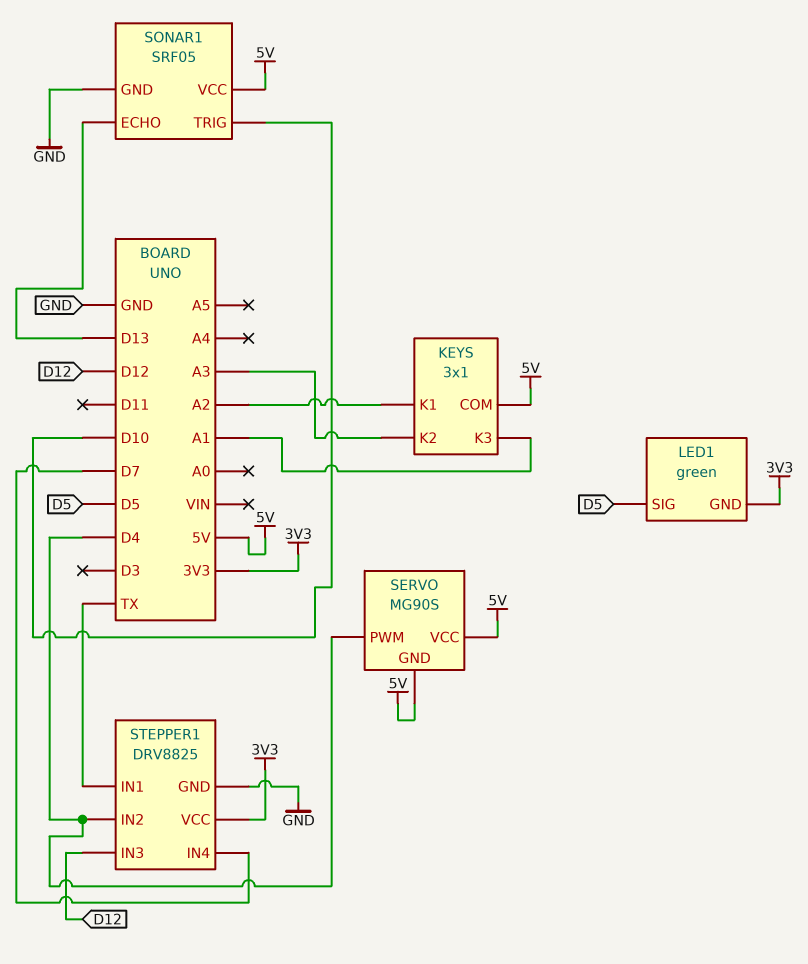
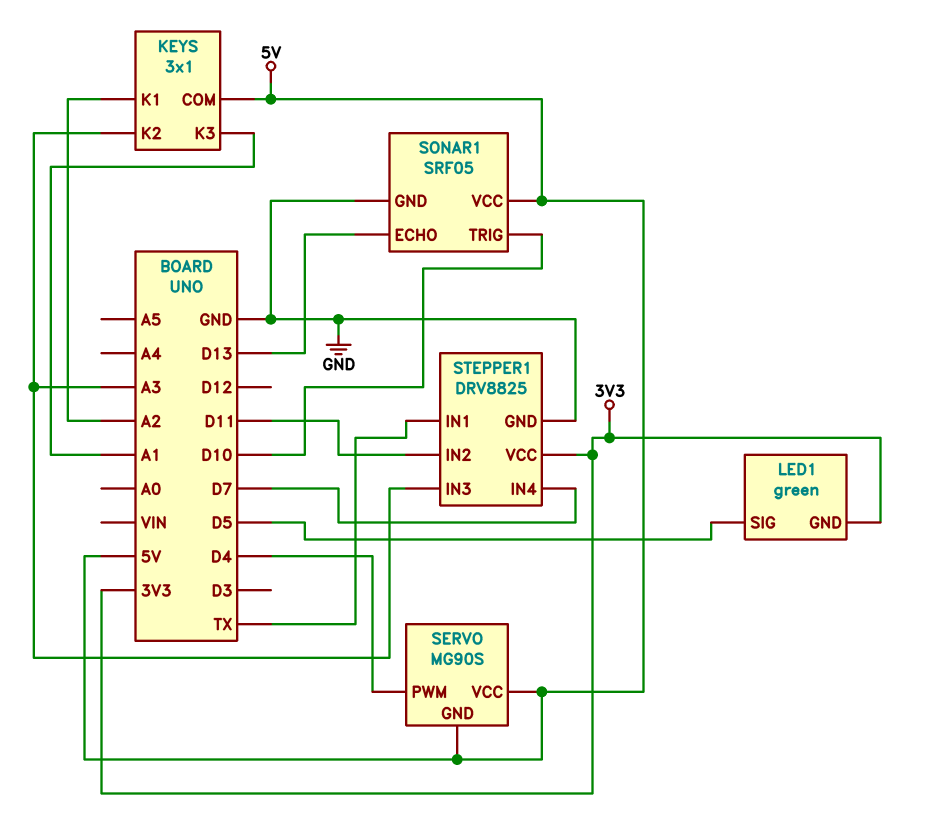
STEPPER1 pin IN2: D4 -> D11
STEPPER1 pin IN3: D12 -> A3

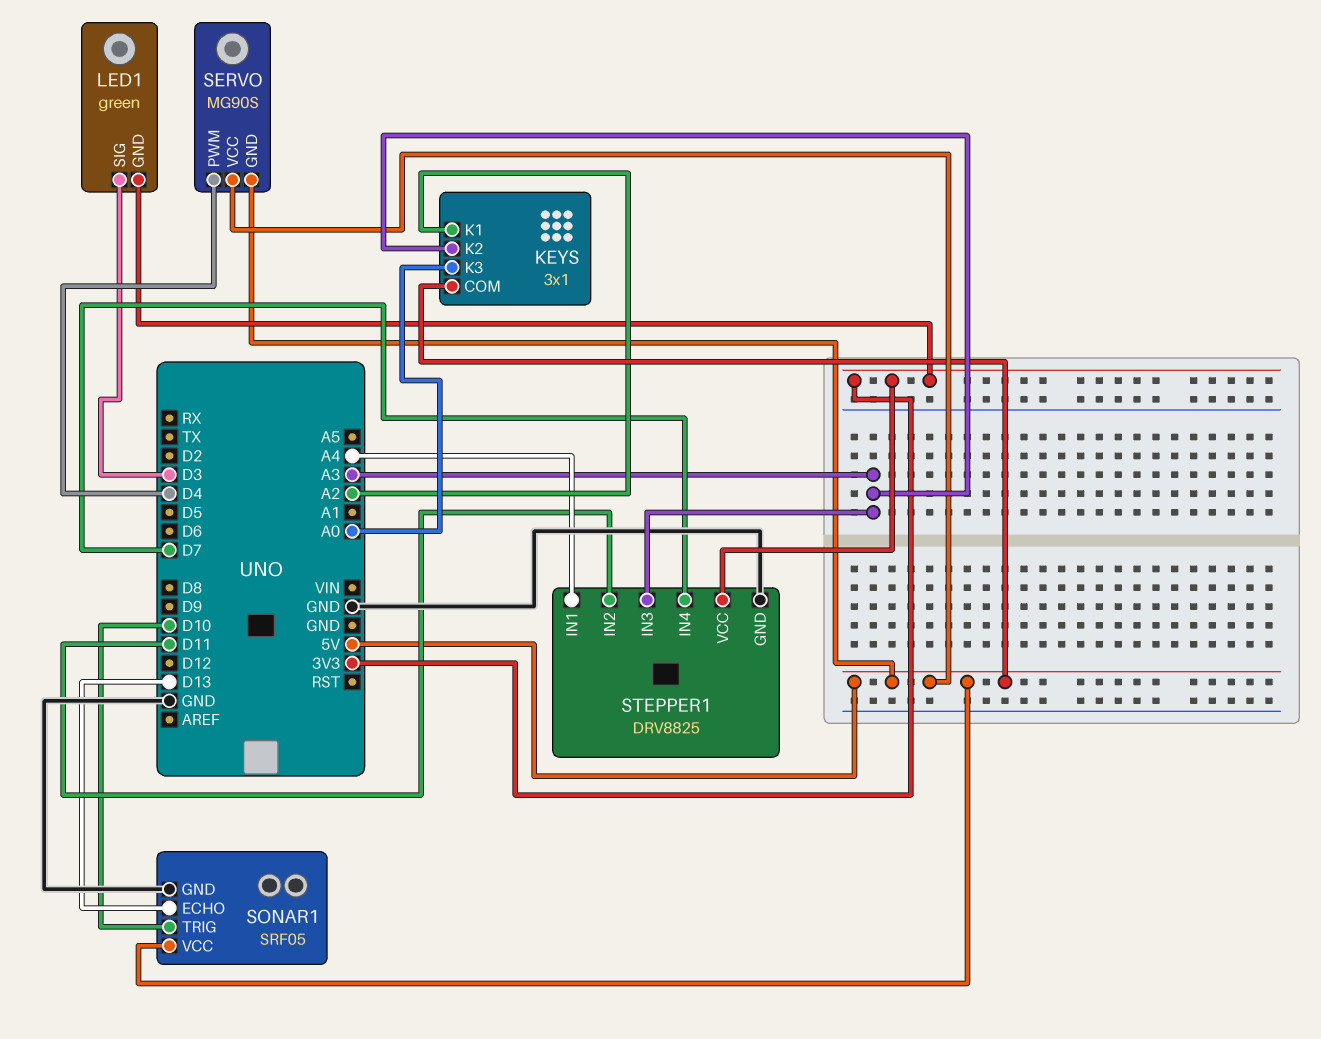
KEYS pin K3: A1 -> A0
LED1 pin SIG: D5 -> D3
STEPPER1 pin IN1: TX -> A4

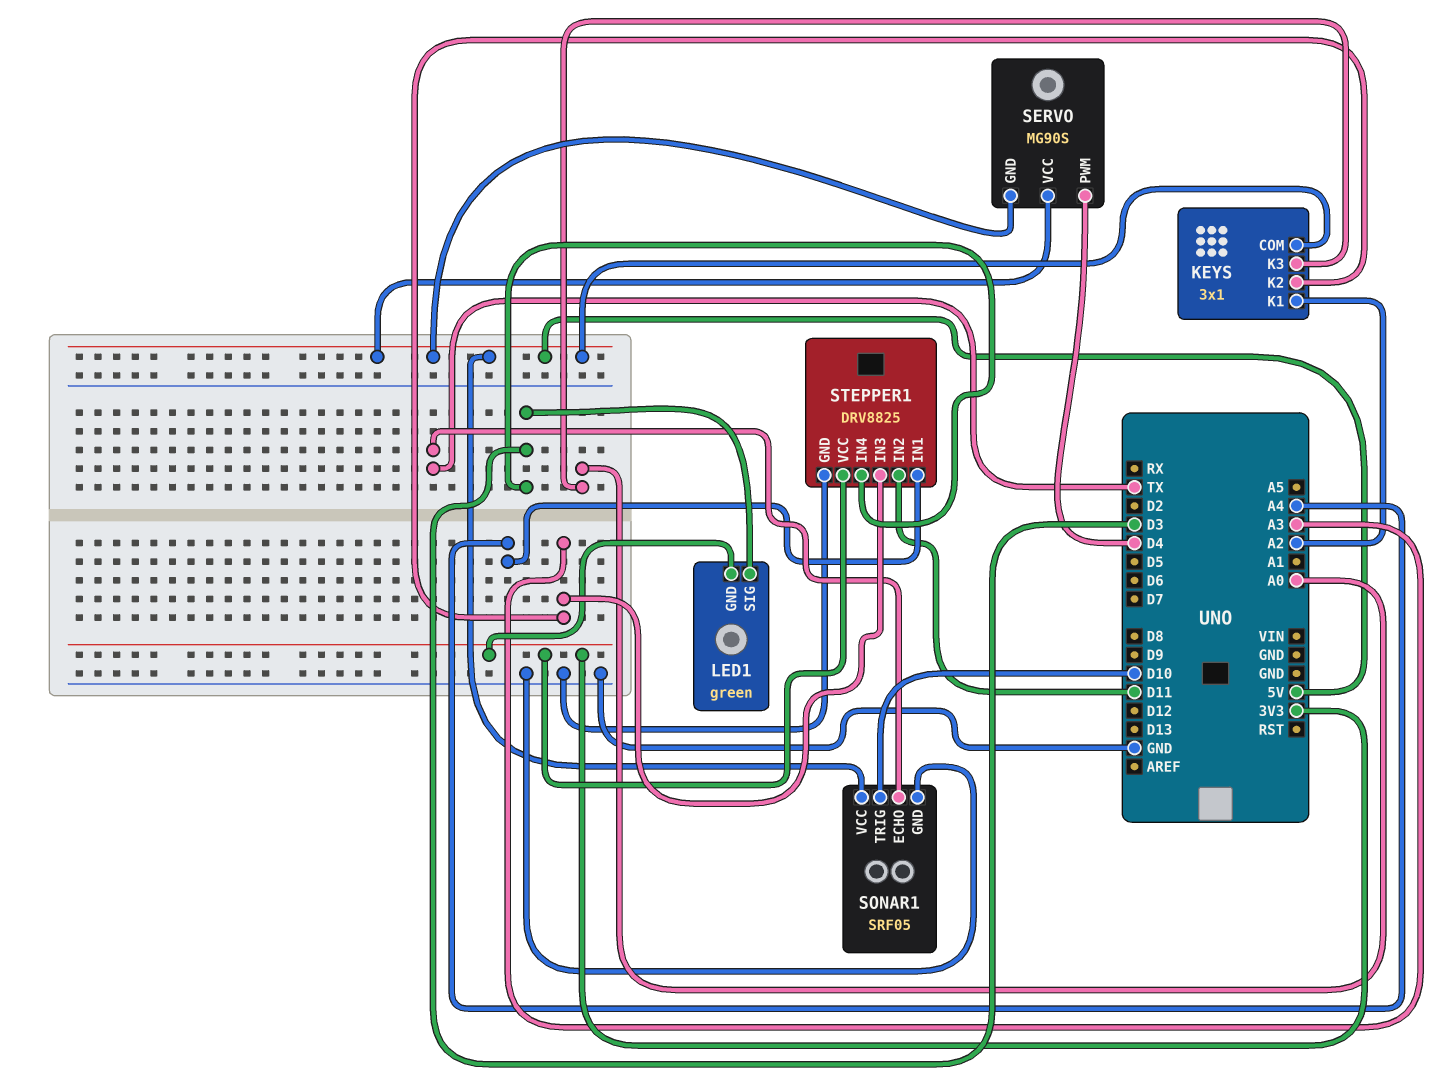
SONAR1 pin ECHO: D13 -> TX
STEPPER1 pin IN4: D7 -> D3

